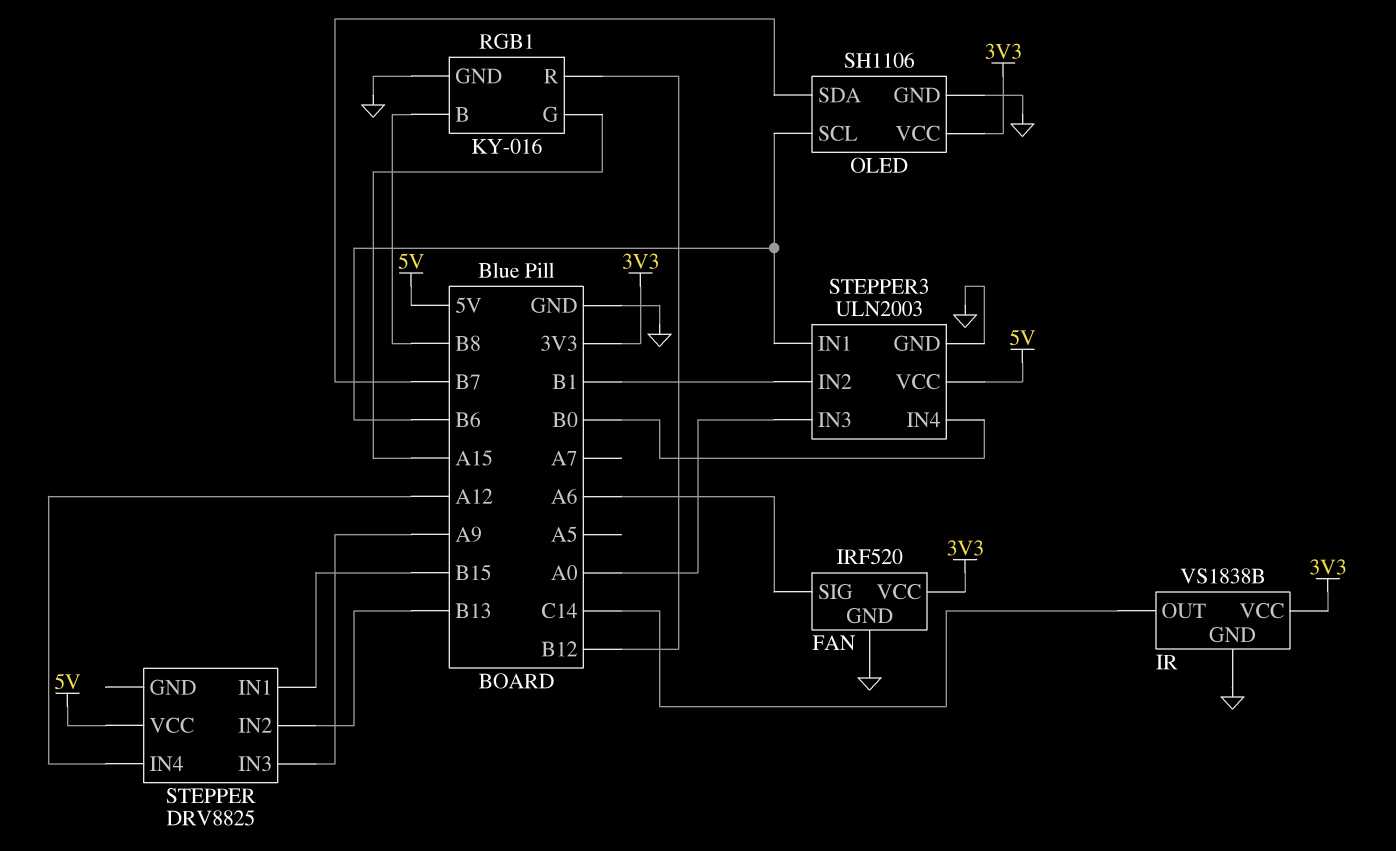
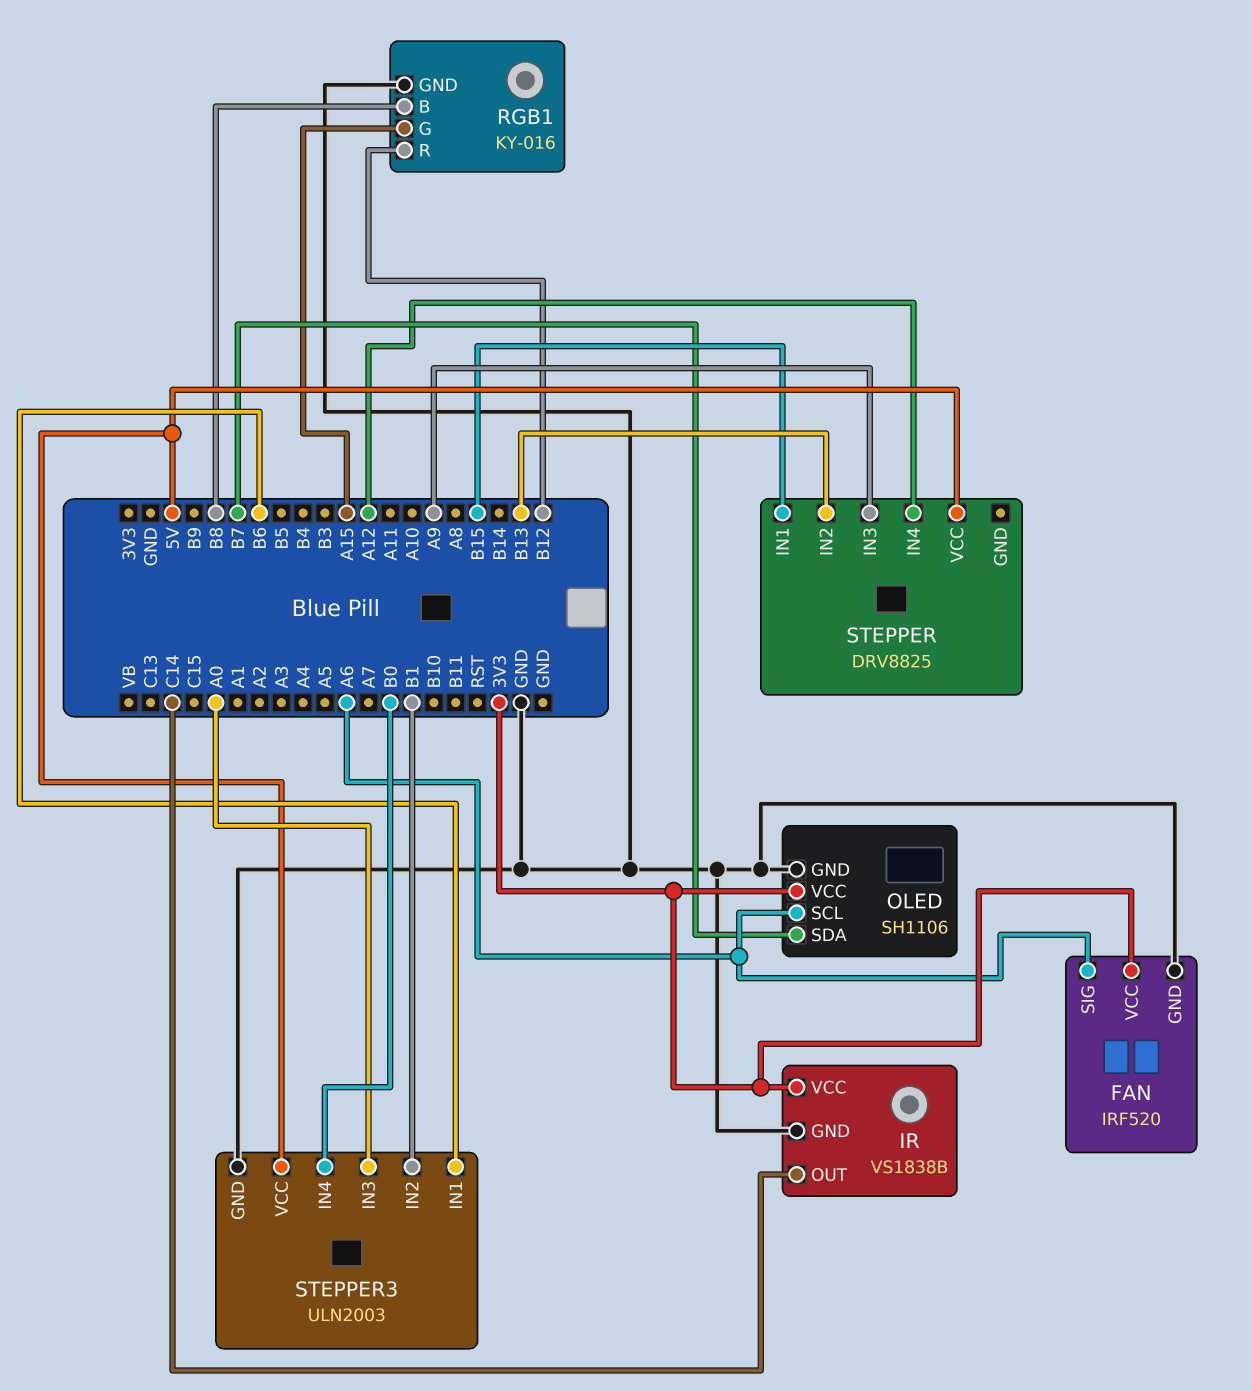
OLED pin SCL: B6 -> A6

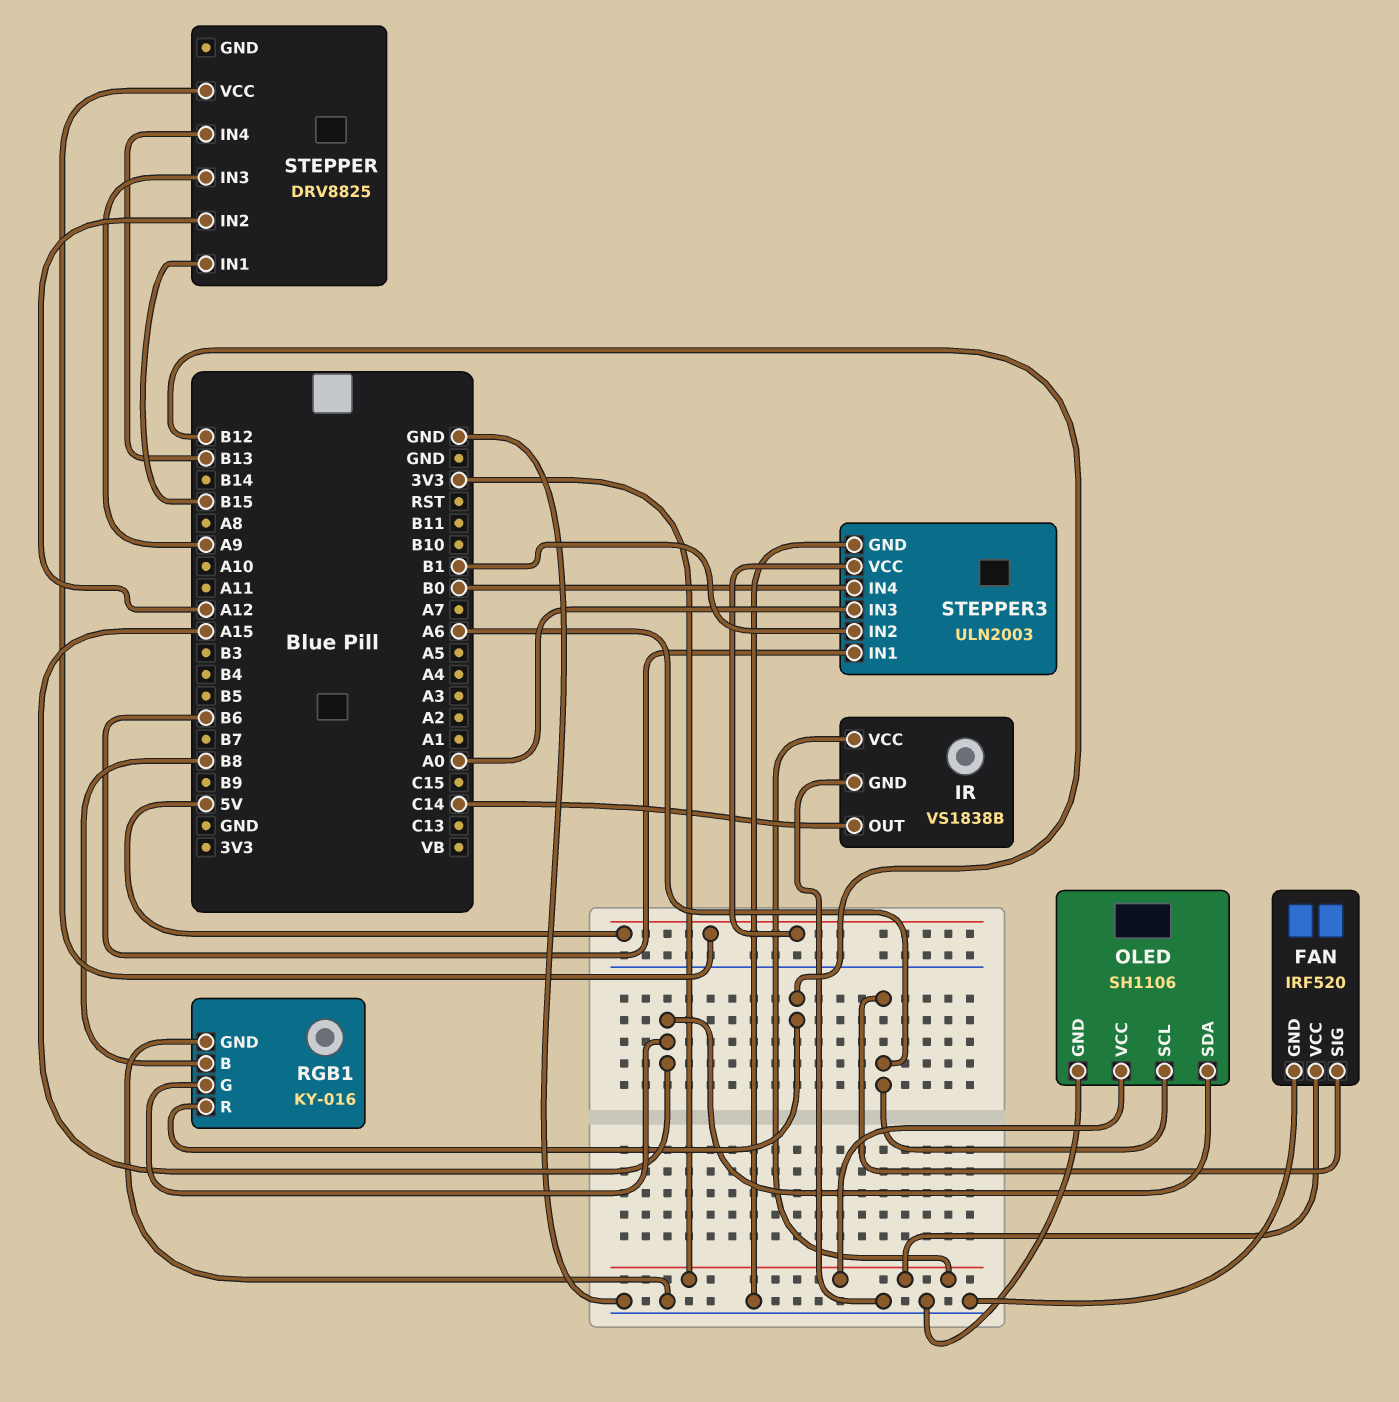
OLED pin SDA: B7 -> A15
STEPPER pin IN2: B13 -> A12
STEPPER pin IN4: A12 -> B13

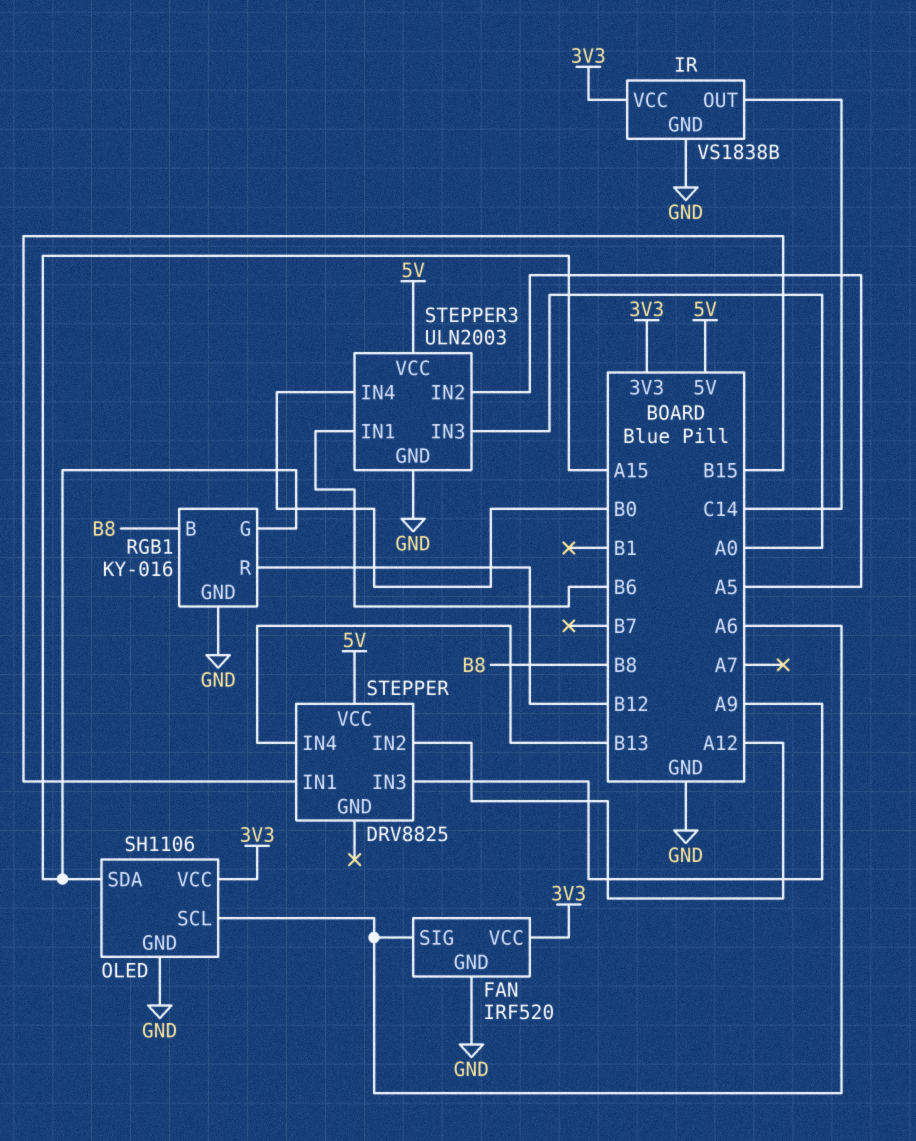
STEPPER3 pin IN2: B1 -> A5

